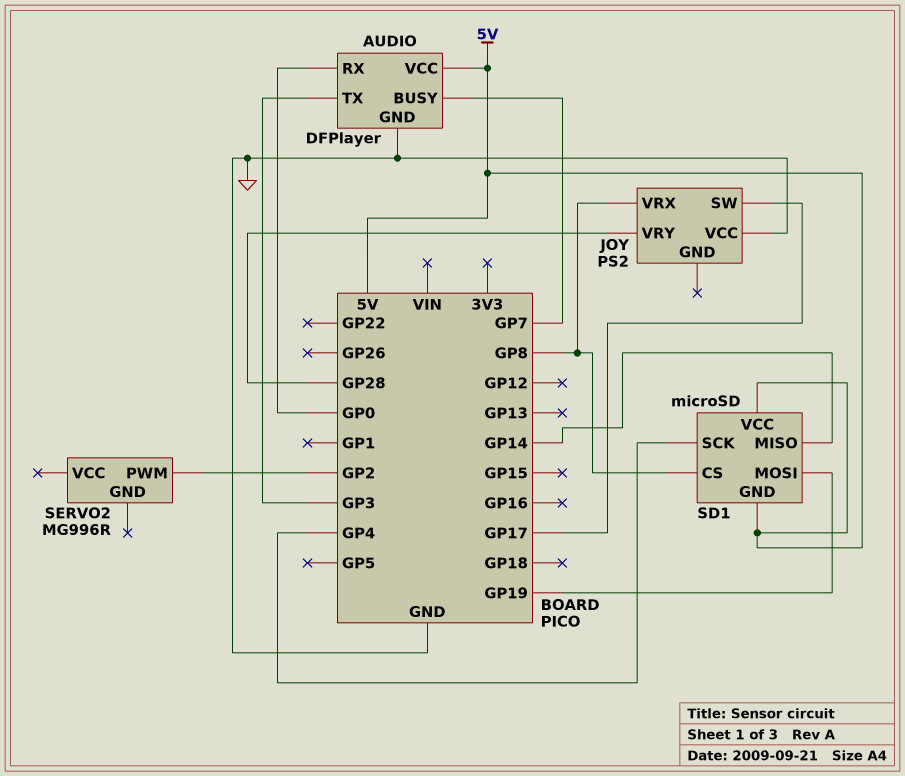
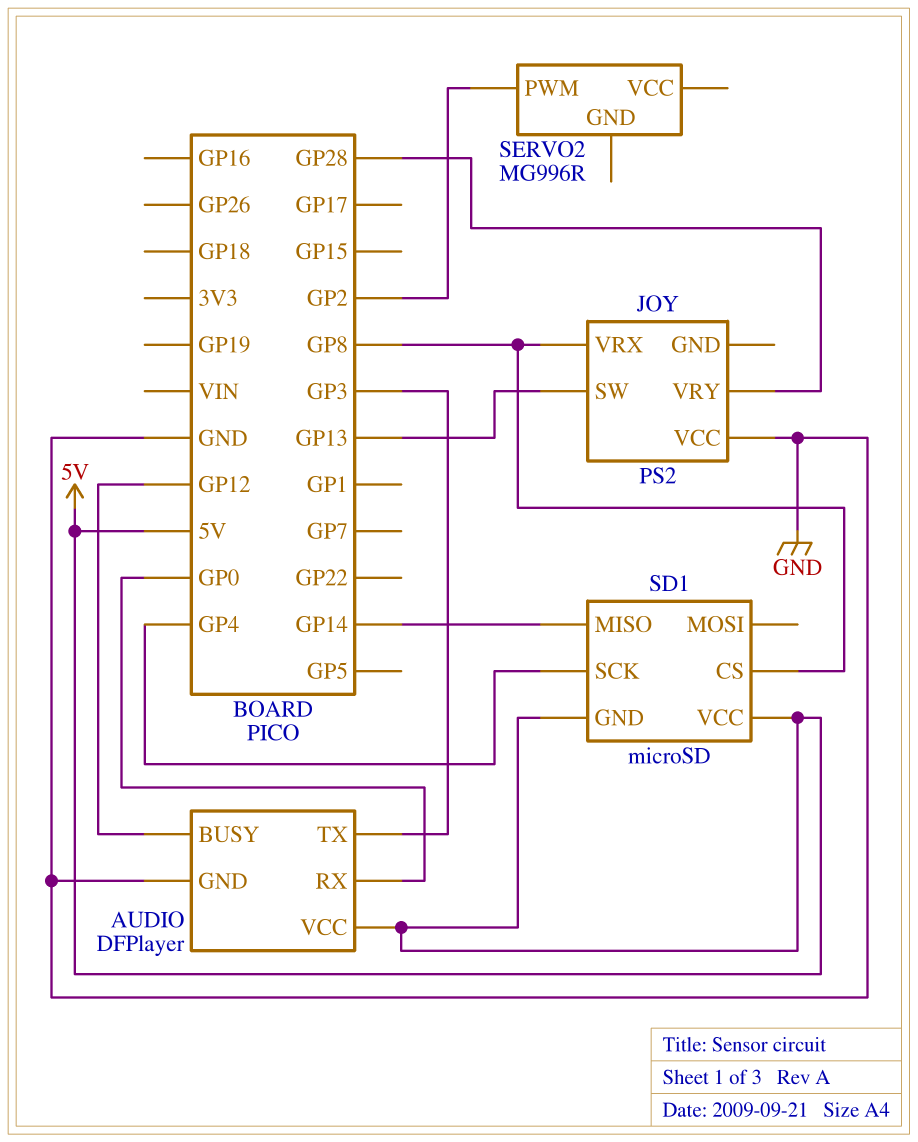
AUDIO pin BUSY: GP7 -> GP12
JOY pin SW: GP17 -> GP13
SD1 pin MOSI: GP19 -> none

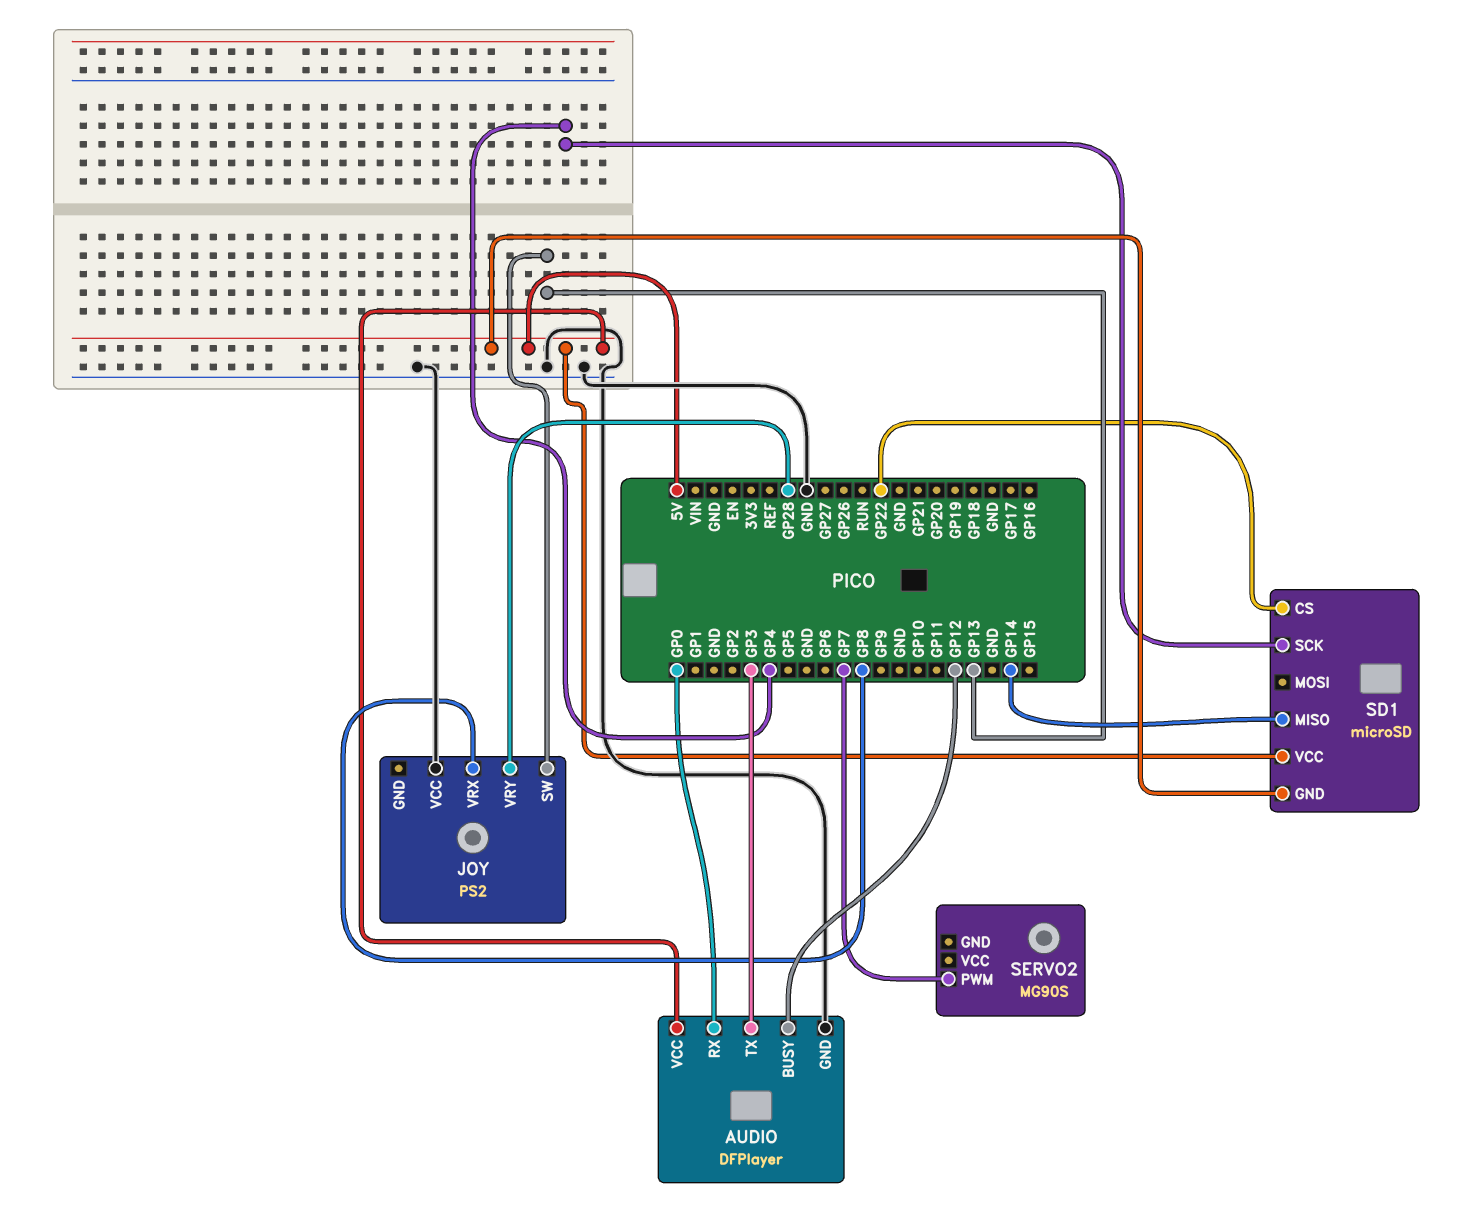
SD1 pin CS: GP8 -> GP22
SERVO2: MG996R -> MG90S
SERVO2 pin PWM: GP2 -> GP7

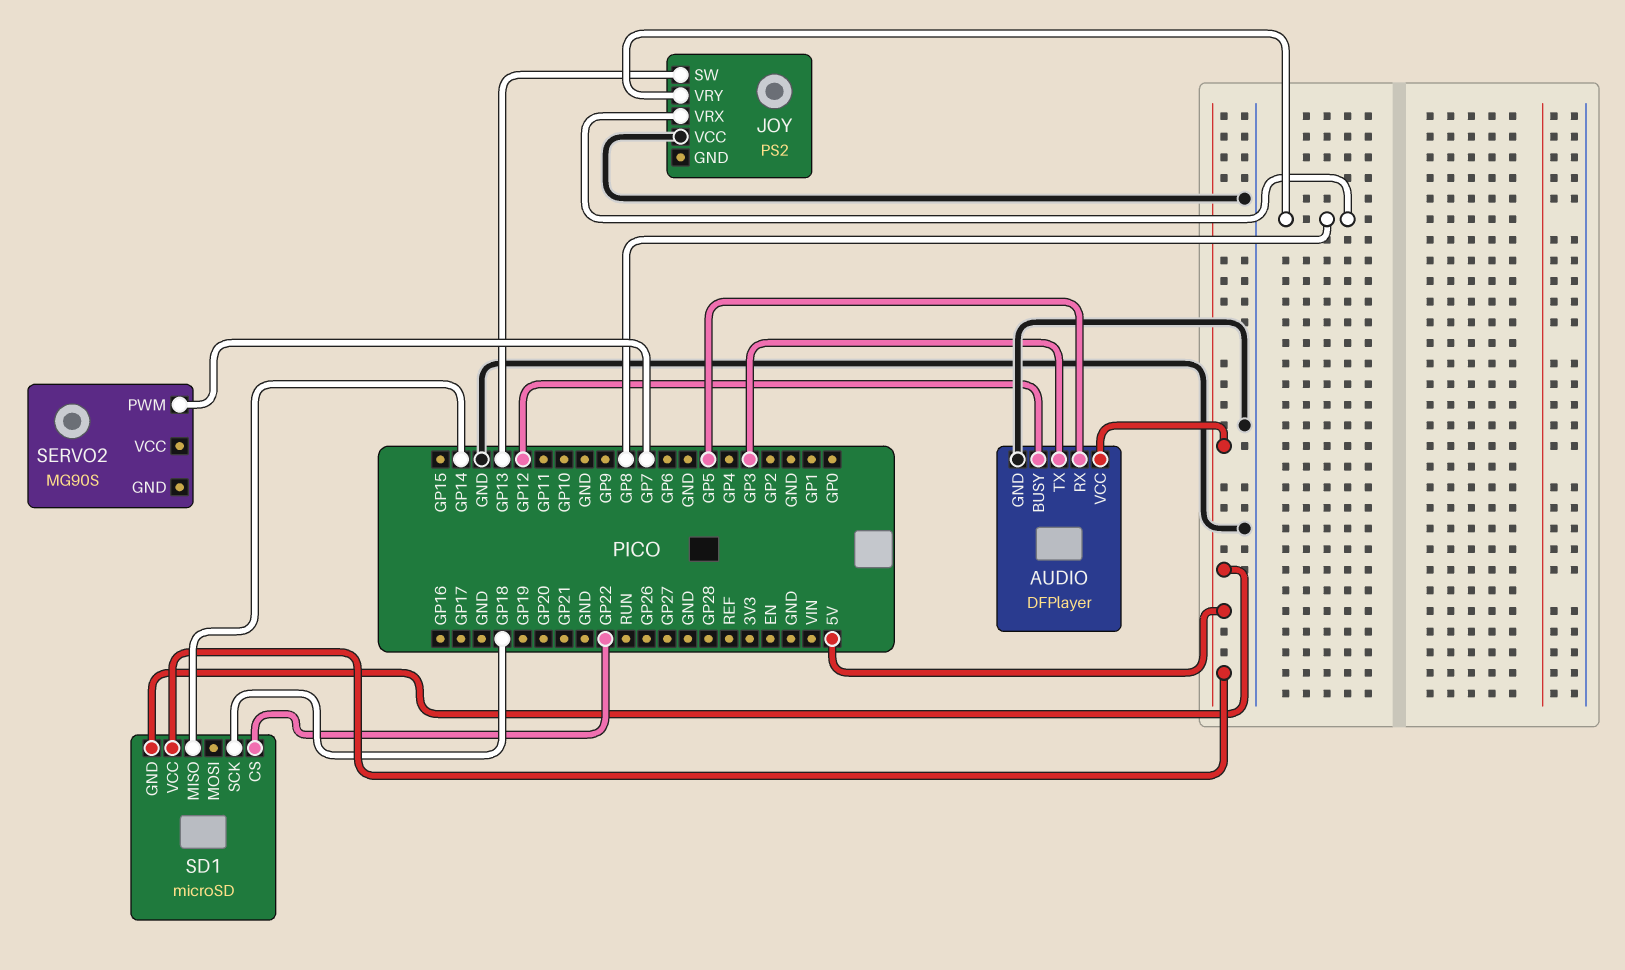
AUDIO pin RX: GP0 -> GP5
JOY pin VRY: GP28 -> GP8
SD1 pin SCK: GP4 -> GP18

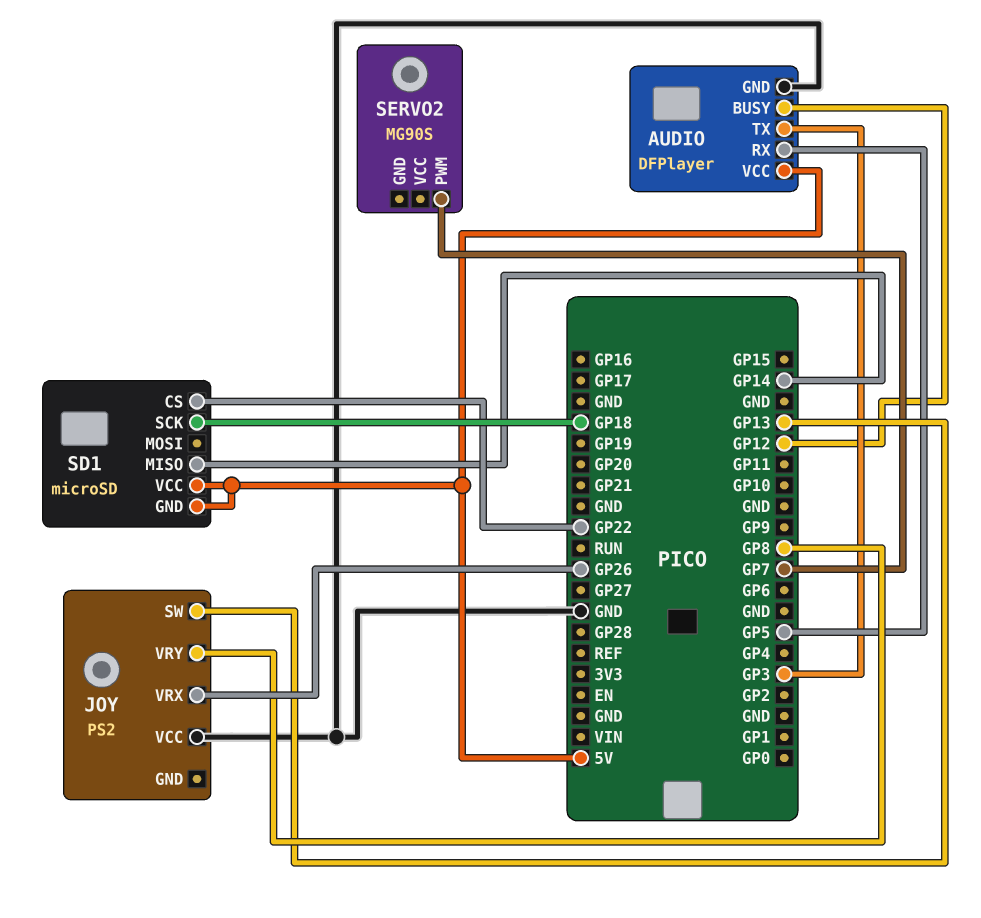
JOY pin VRX: GP8 -> GP26

